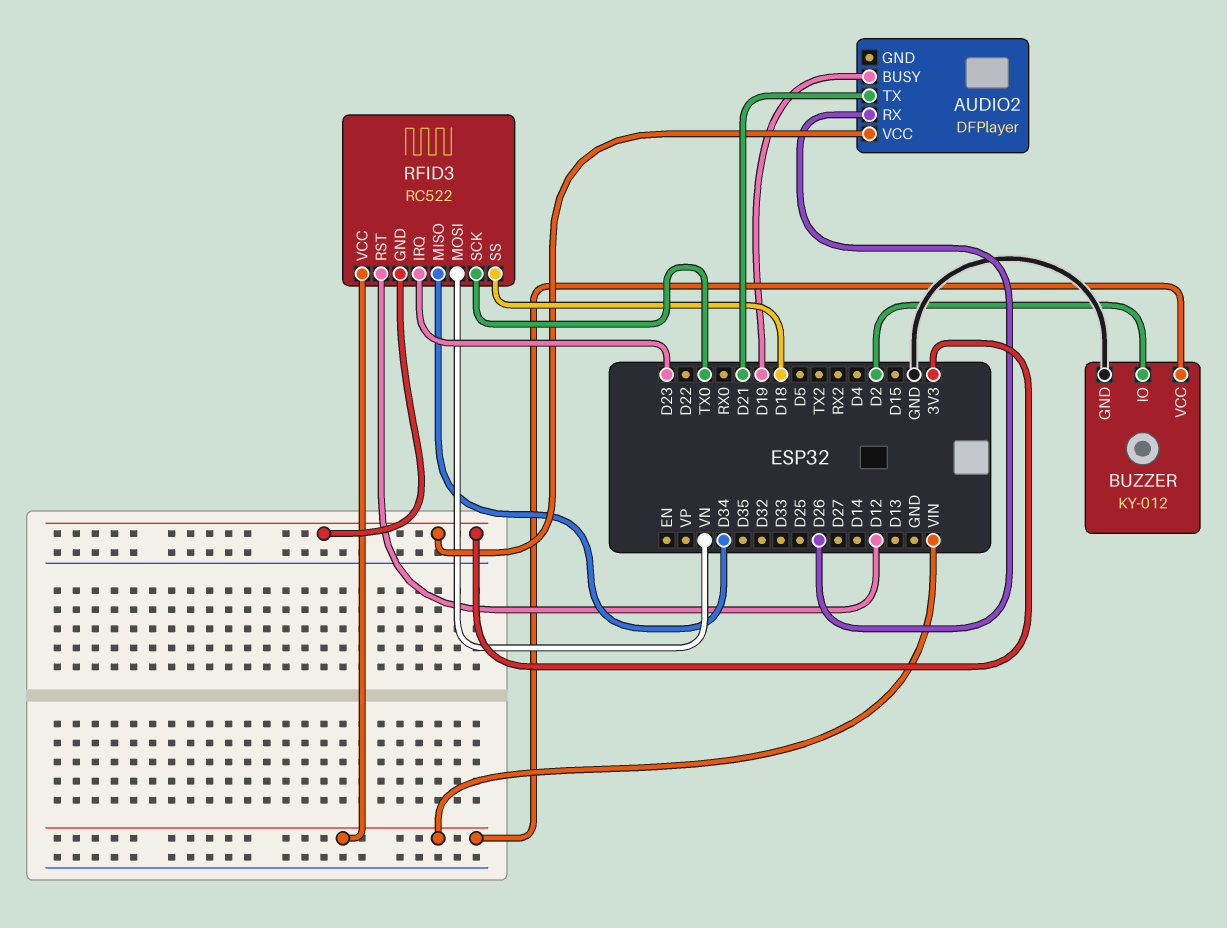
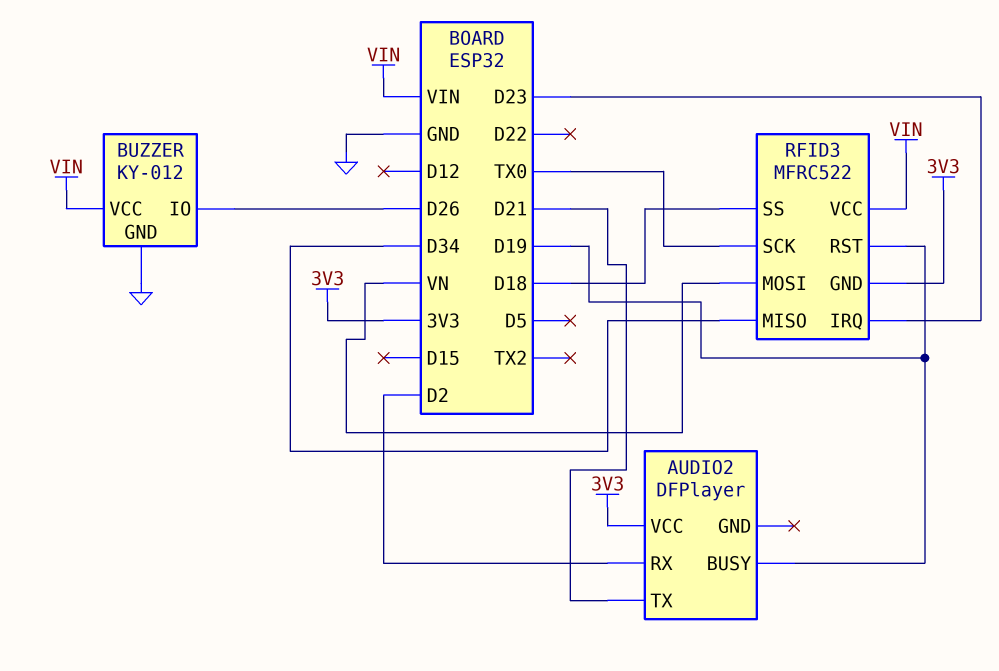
AUDIO2 pin RX: D26 -> D2
BUZZER pin IO: D2 -> D26
RFID3: RC522 -> MFRC522
RFID3 pin RST: D12 -> D19

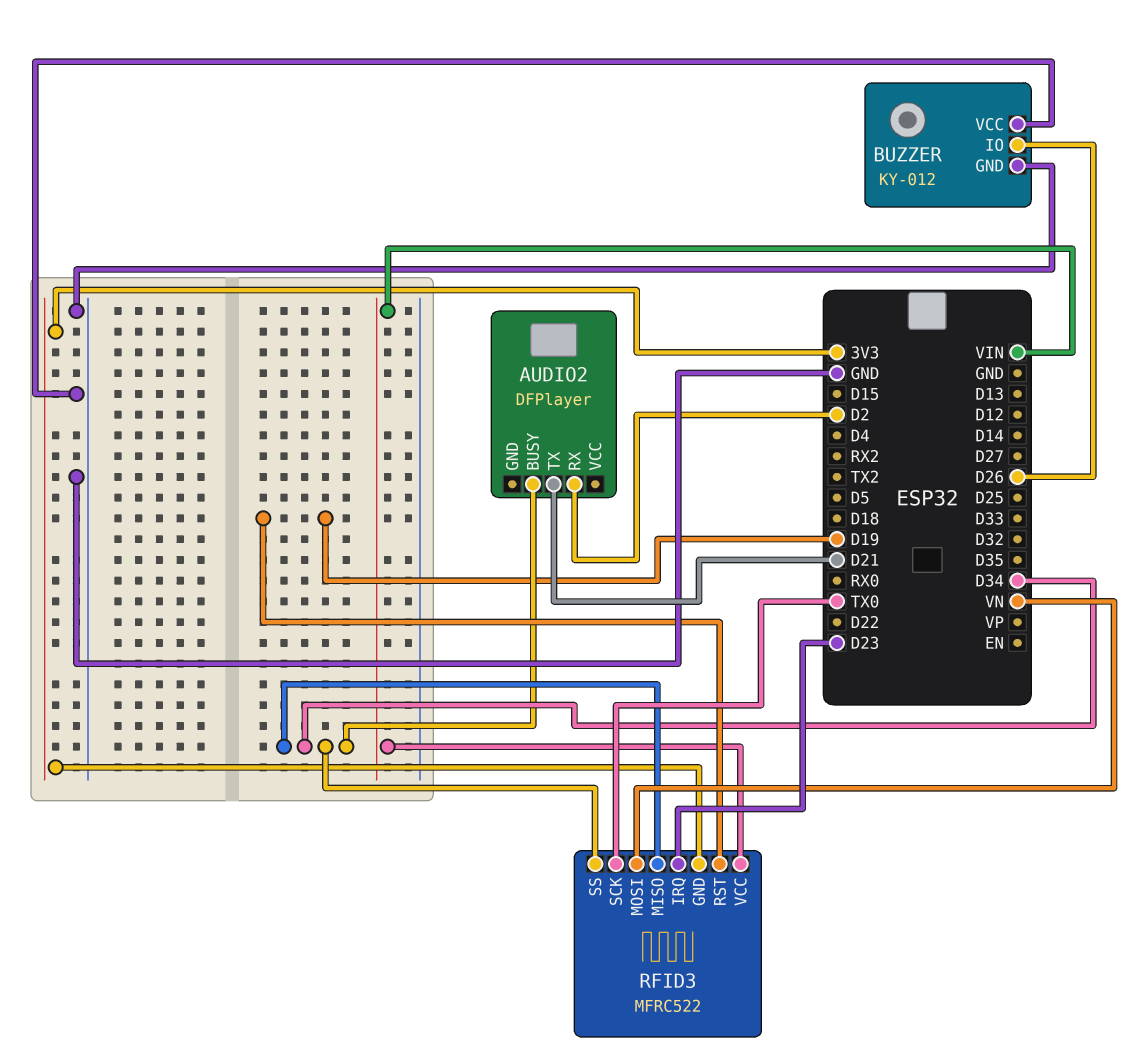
AUDIO2 pin BUSY: D19 -> D34
AUDIO2 pin VCC: 3V3 -> none
BUZZER pin VCC: VIN -> GND
RFID3 pin SS: D18 -> D34

